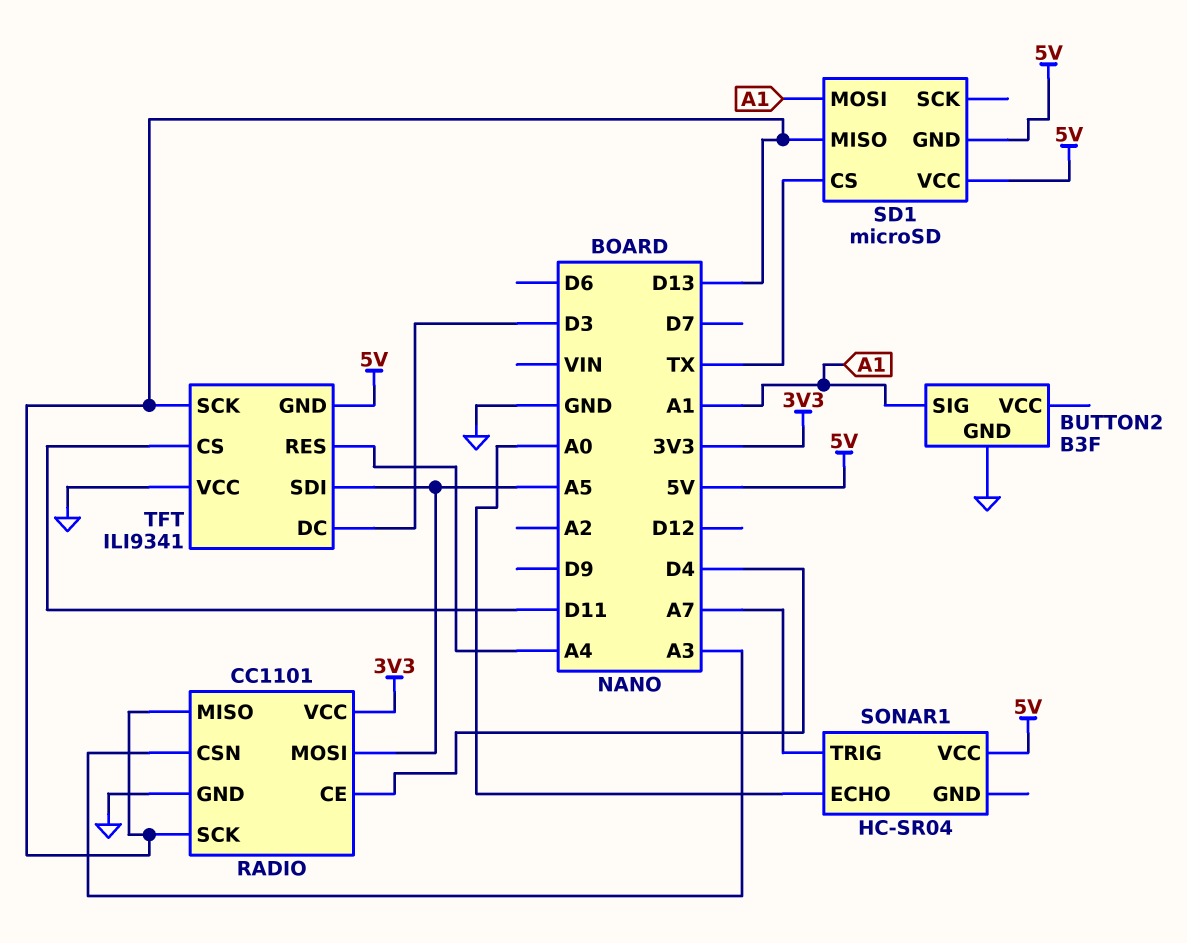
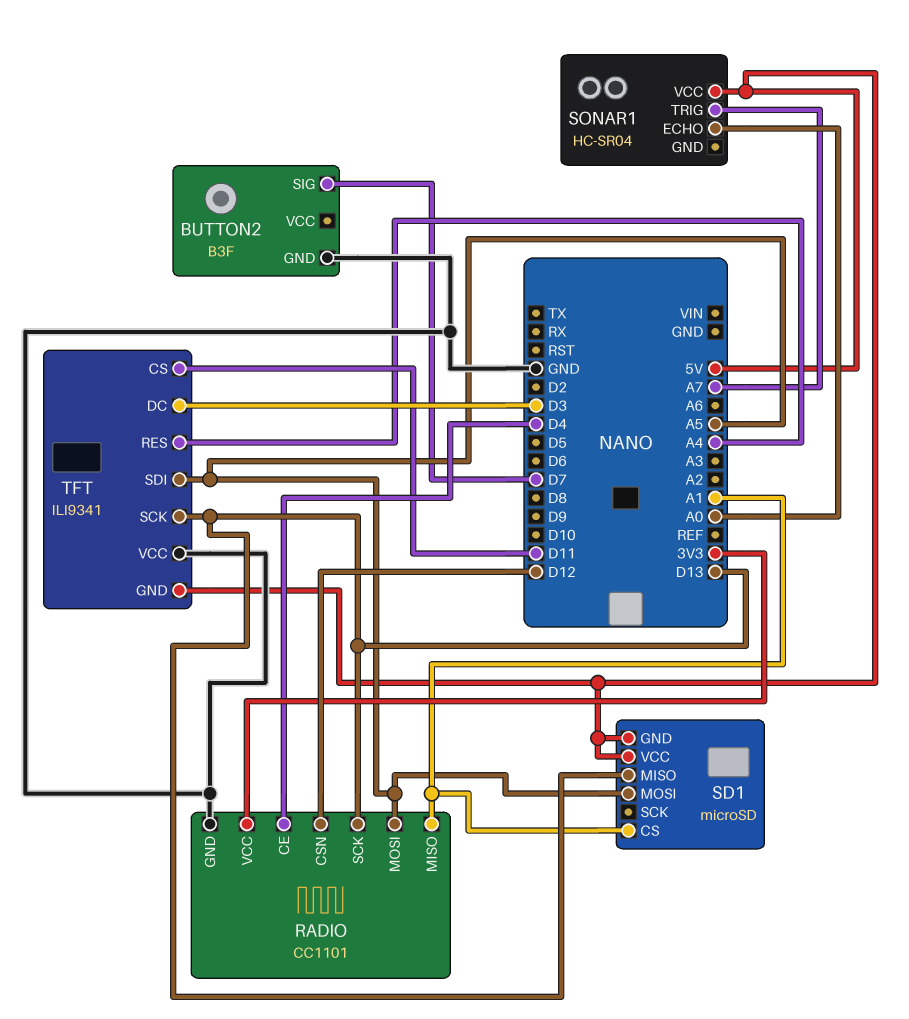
BUTTON2 pin SIG: A1 -> D7
RADIO pin CSN: A3 -> D12
RADIO pin MISO: D13 -> A1
SD1 pin CS: TX -> A1
SD1 pin MOSI: A1 -> A5

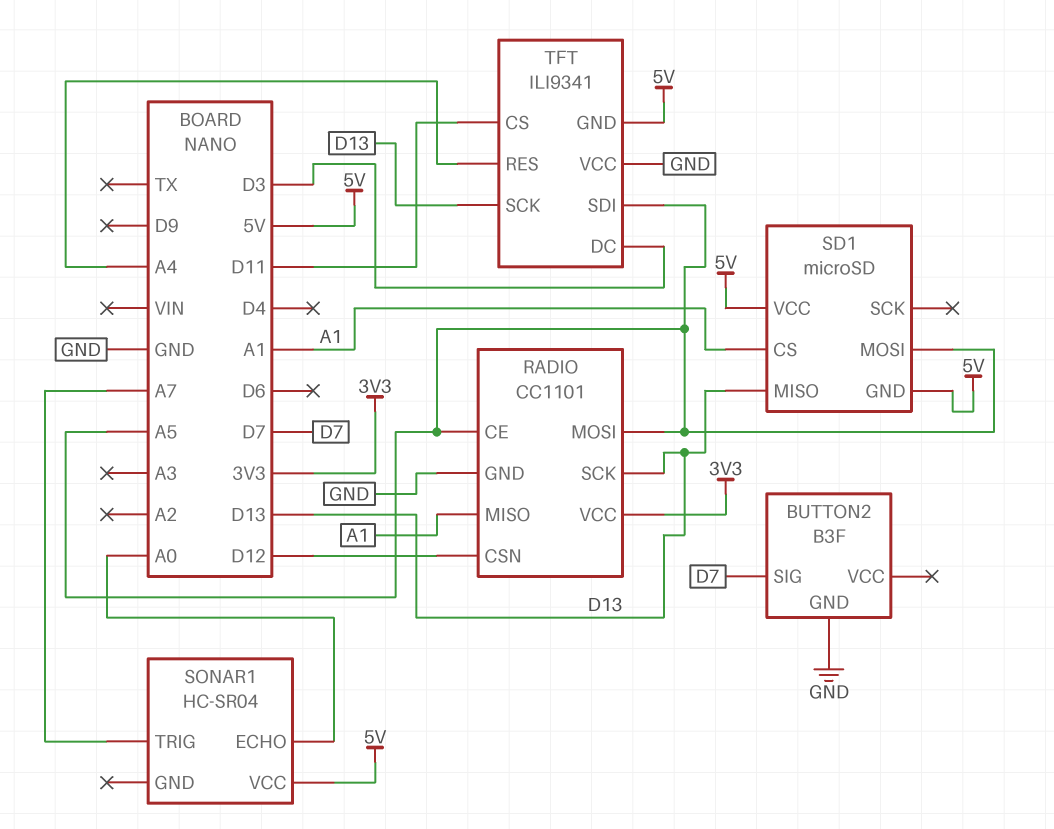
RADIO pin CE: D4 -> A5

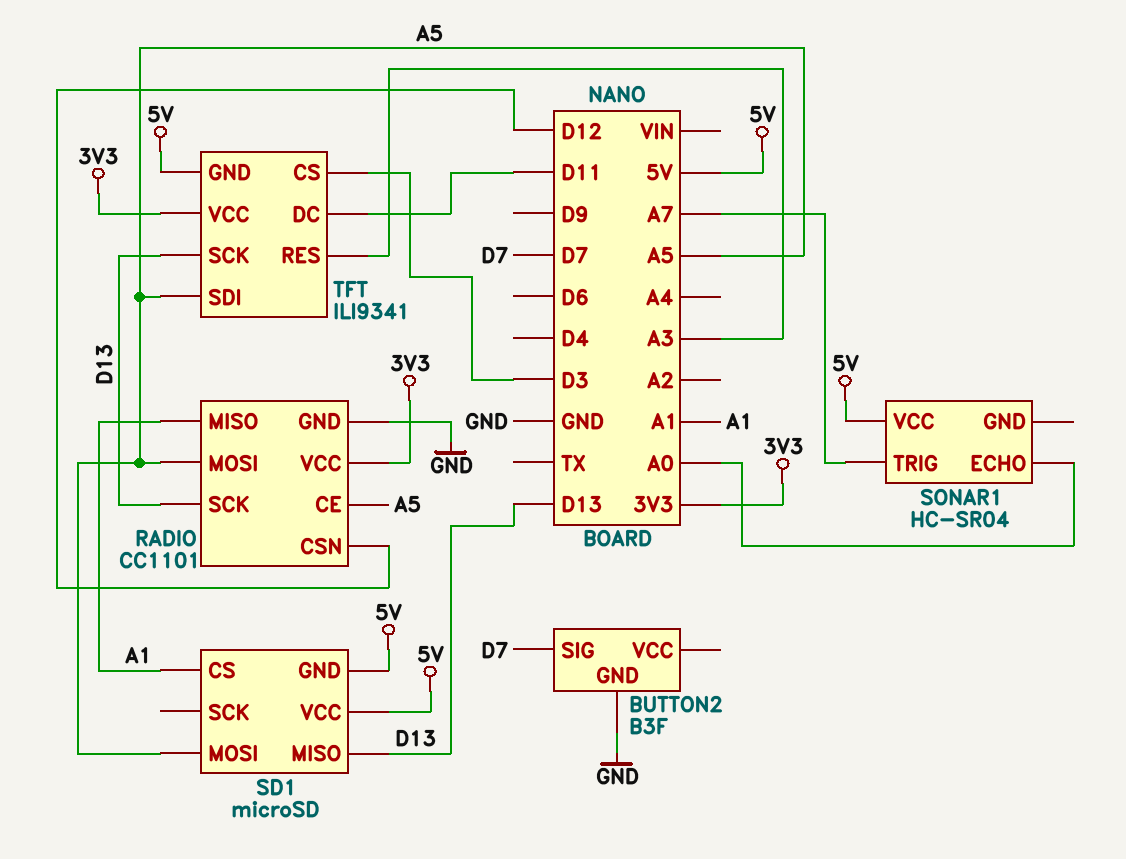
TFT pin CS: D11 -> D3
TFT pin DC: D3 -> D11
TFT pin RES: A4 -> A3
TFT pin VCC: GND -> 3V3

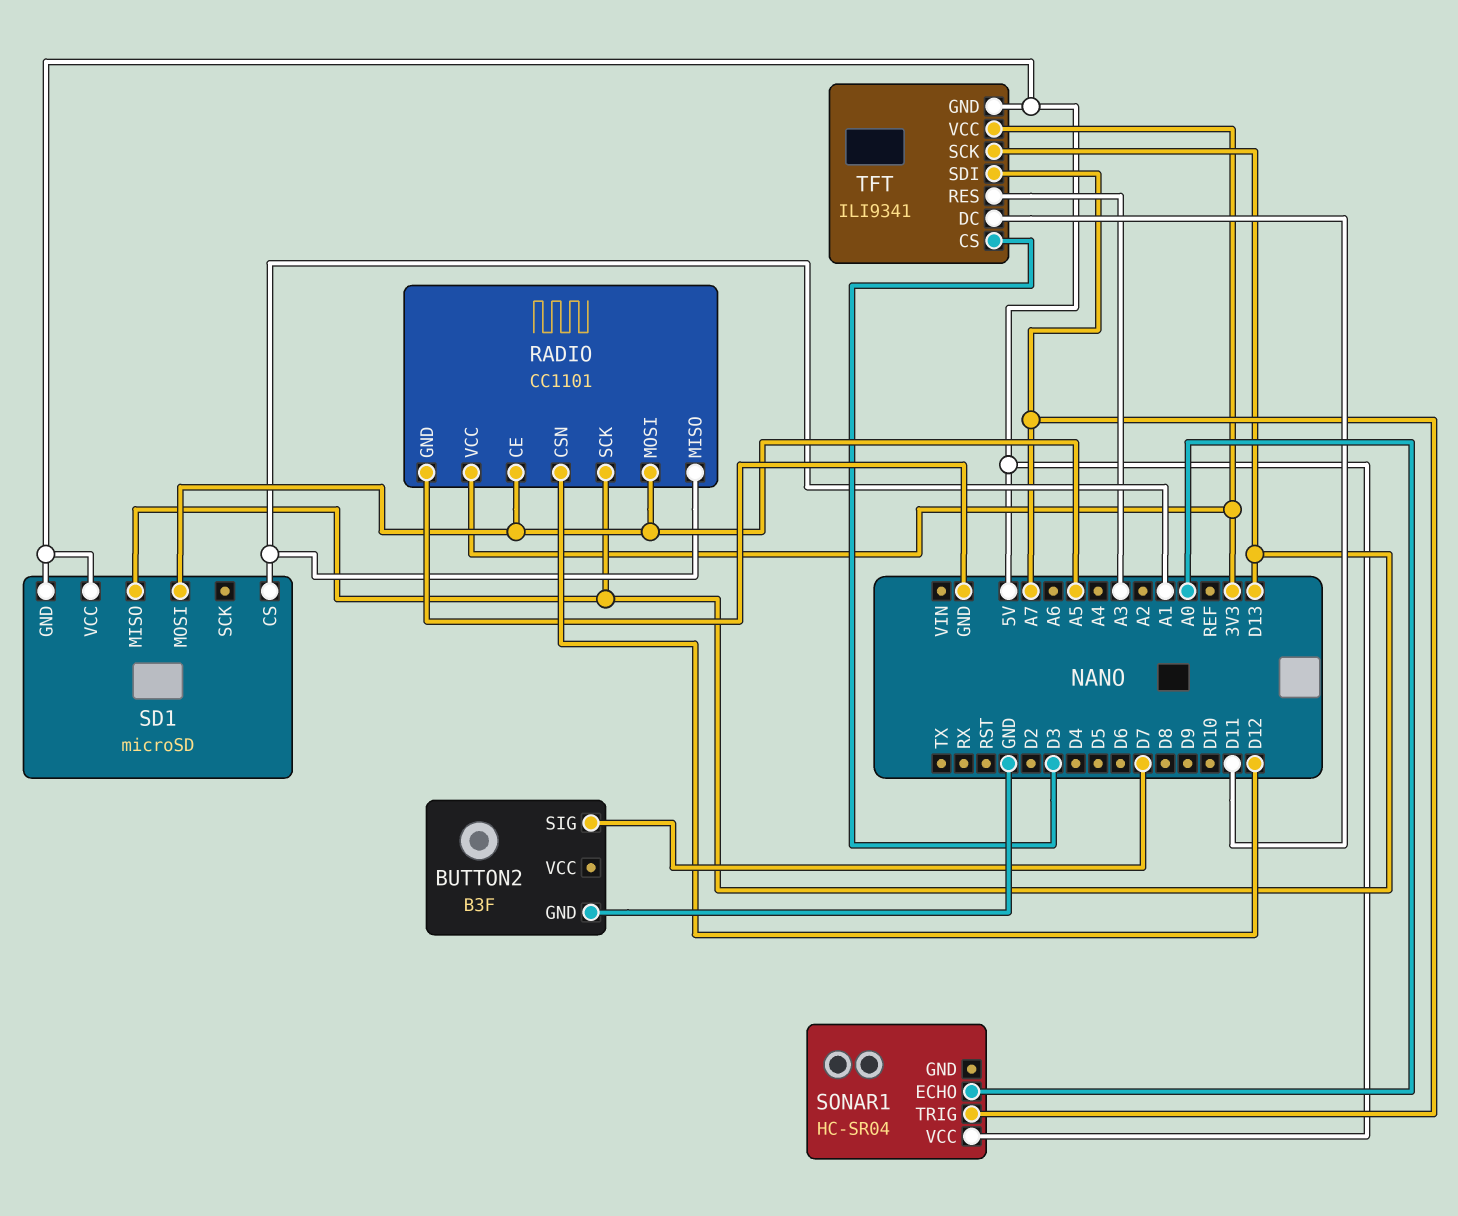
TFT pin SDI: A5 -> A7

